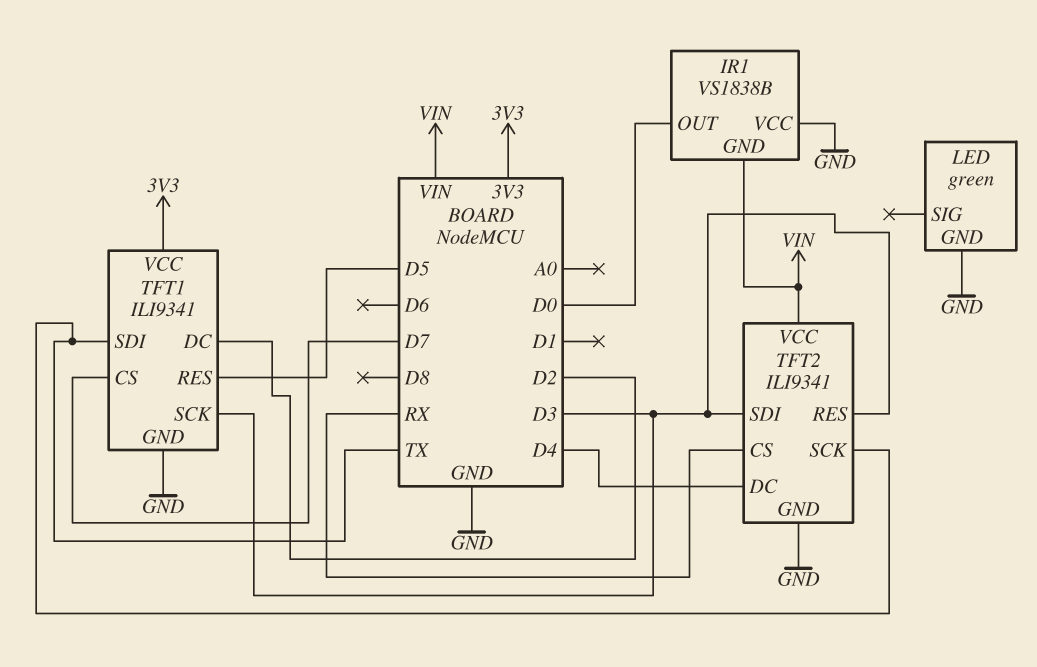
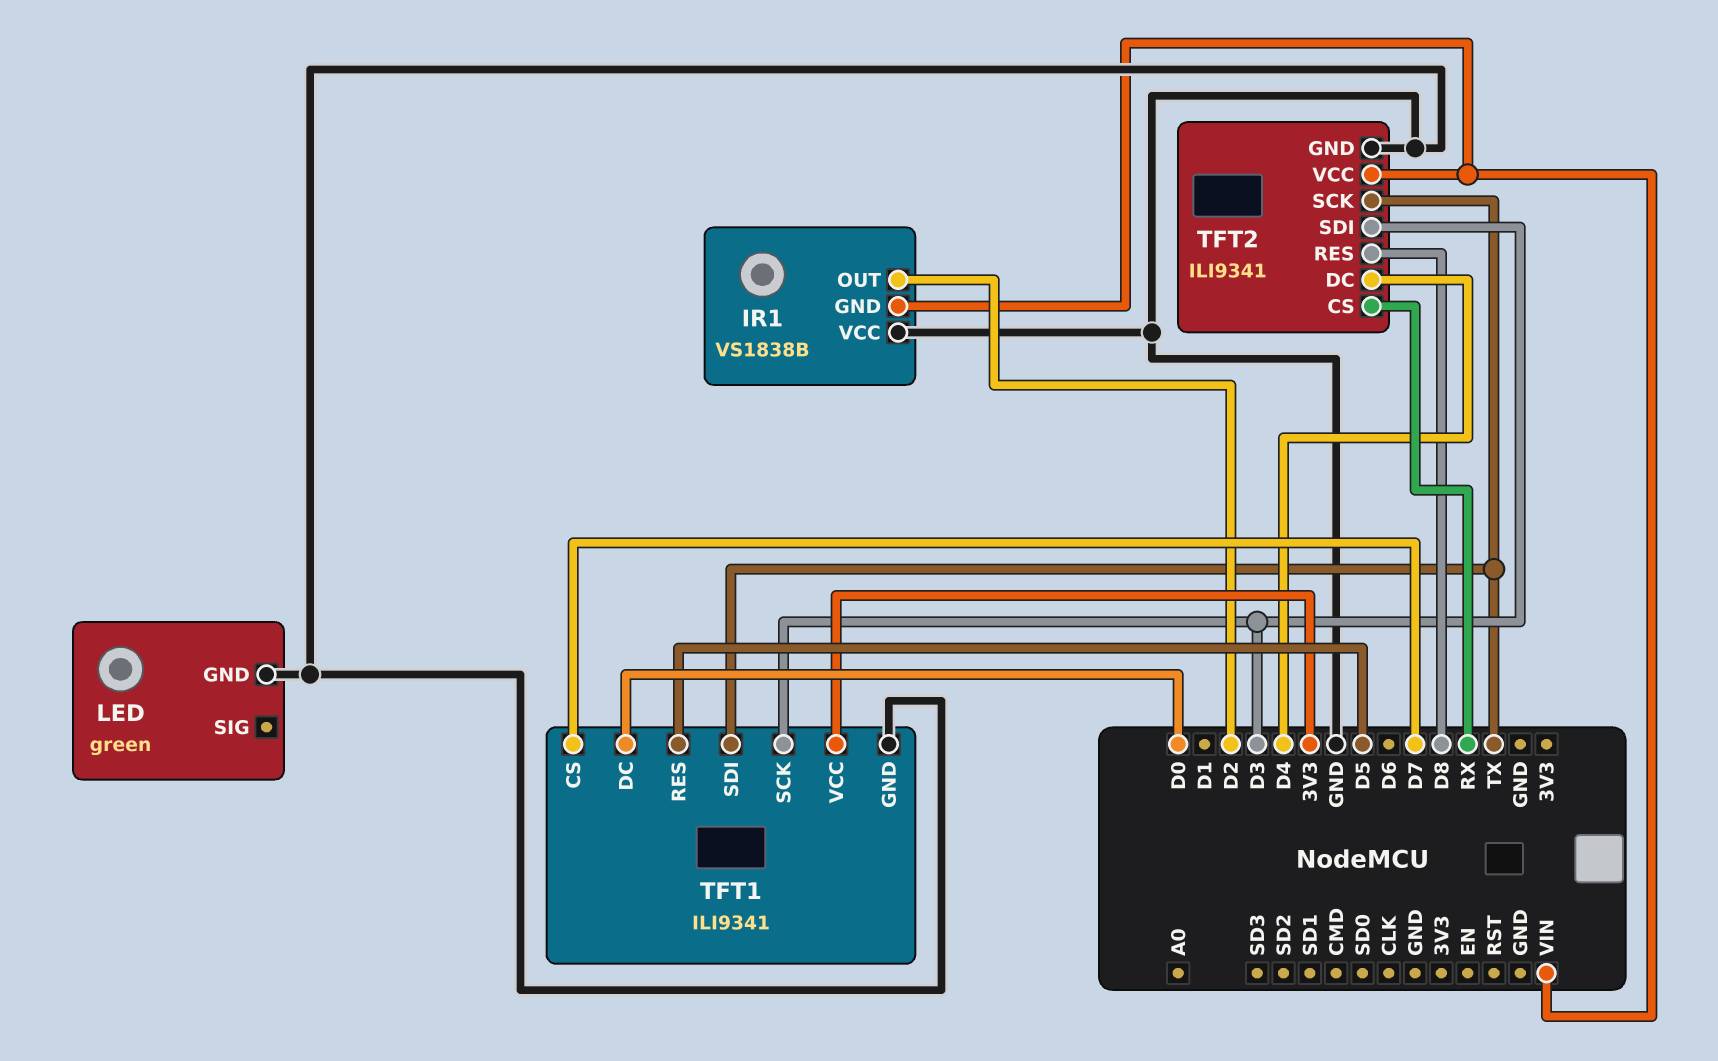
IR1 pin OUT: D0 -> D2
TFT1 pin DC: D2 -> D0
TFT2 pin RES: D3 -> D8

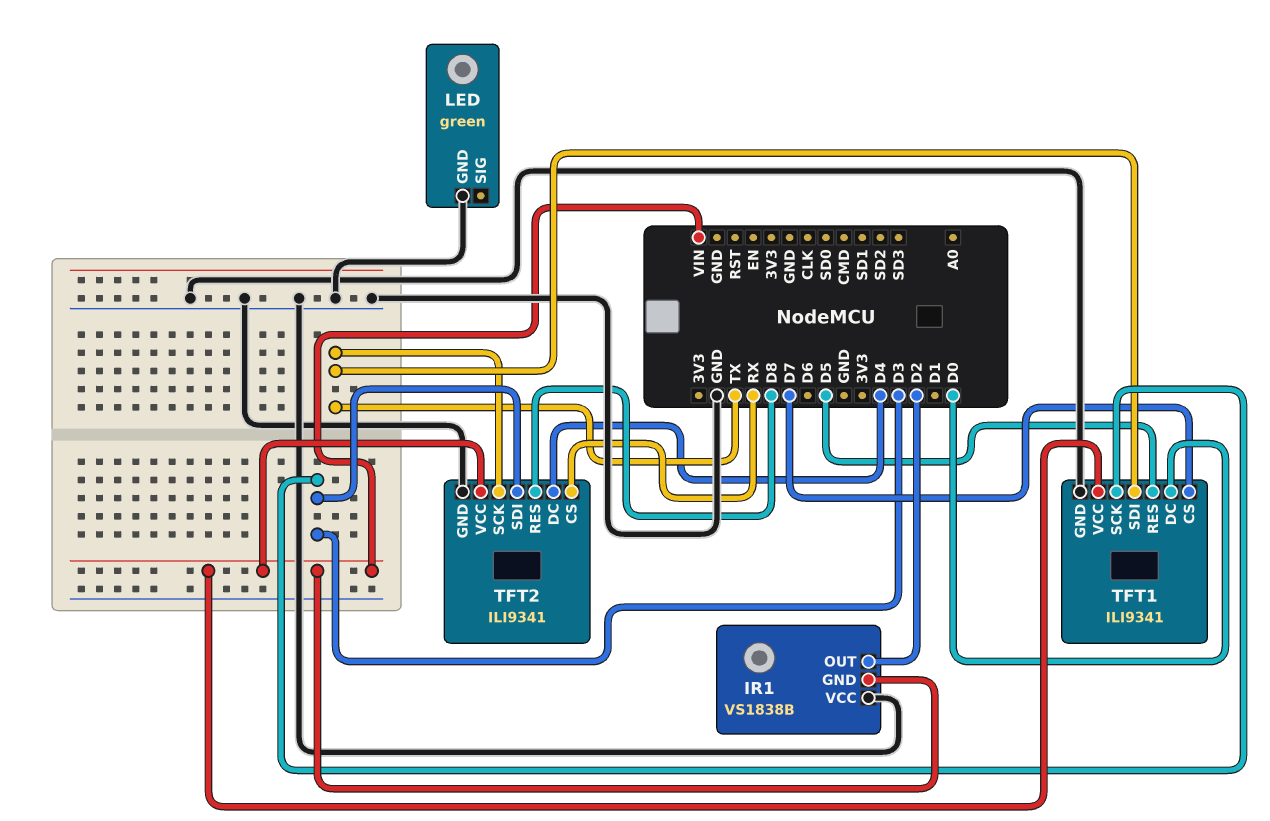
TFT1 pin VCC: 3V3 -> VIN

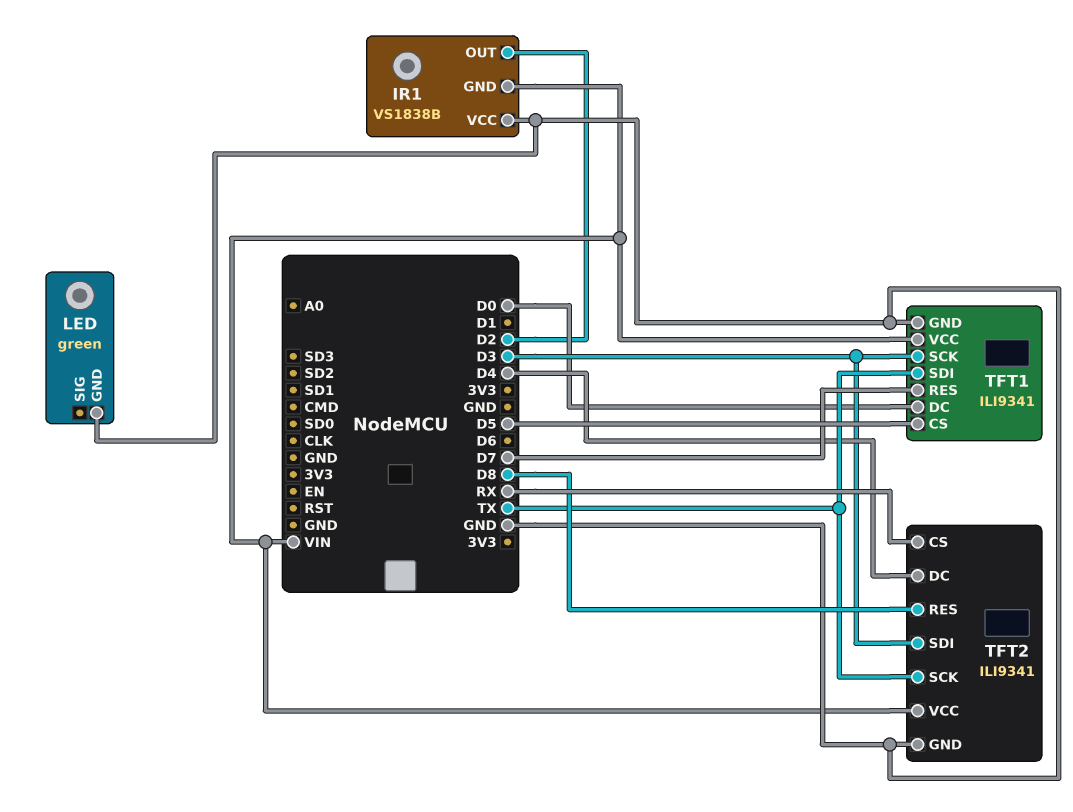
TFT1 pin CS: D7 -> D5
TFT1 pin RES: D5 -> D7

